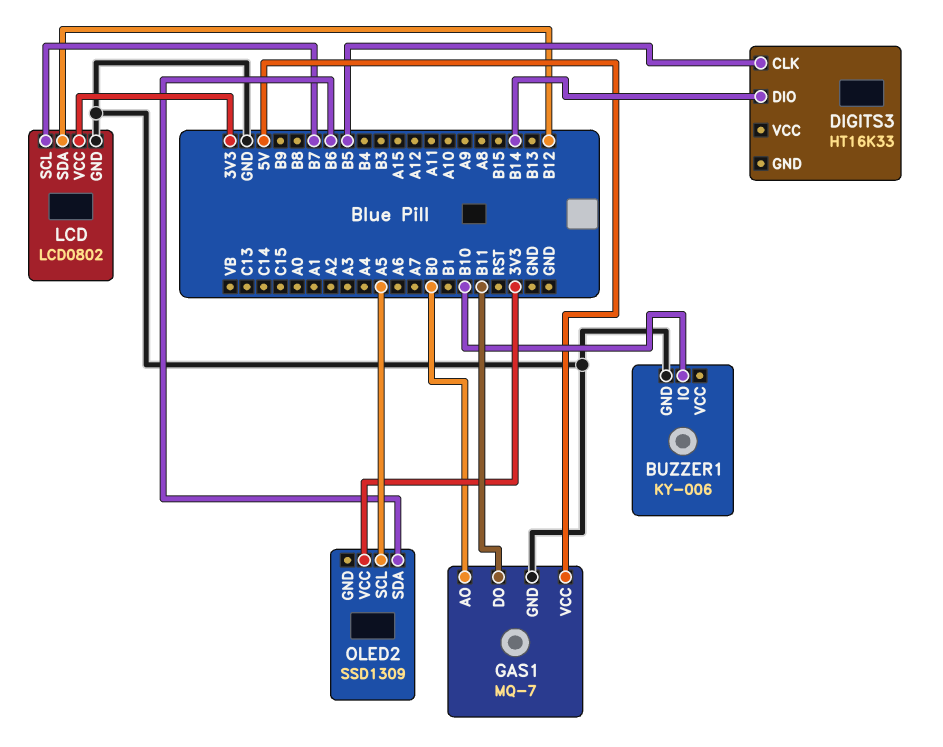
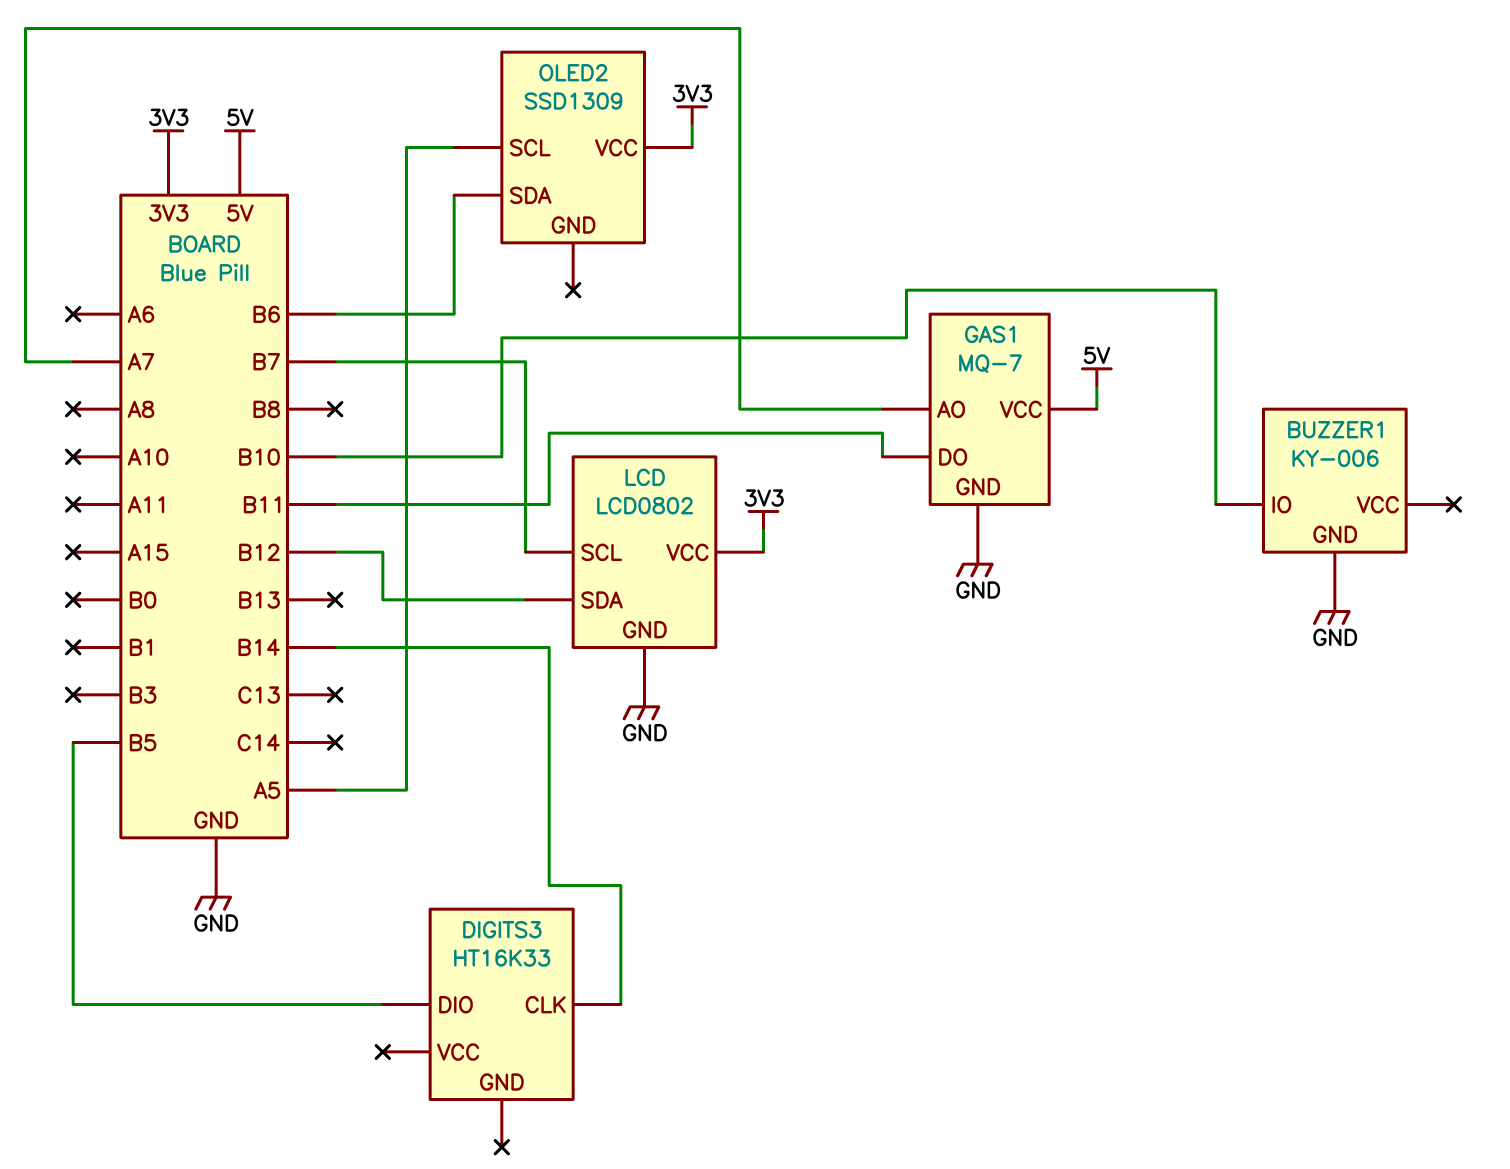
DIGITS3 pin CLK: B5 -> B14
DIGITS3 pin DIO: B14 -> B5
GAS1 pin AO: B0 -> A7

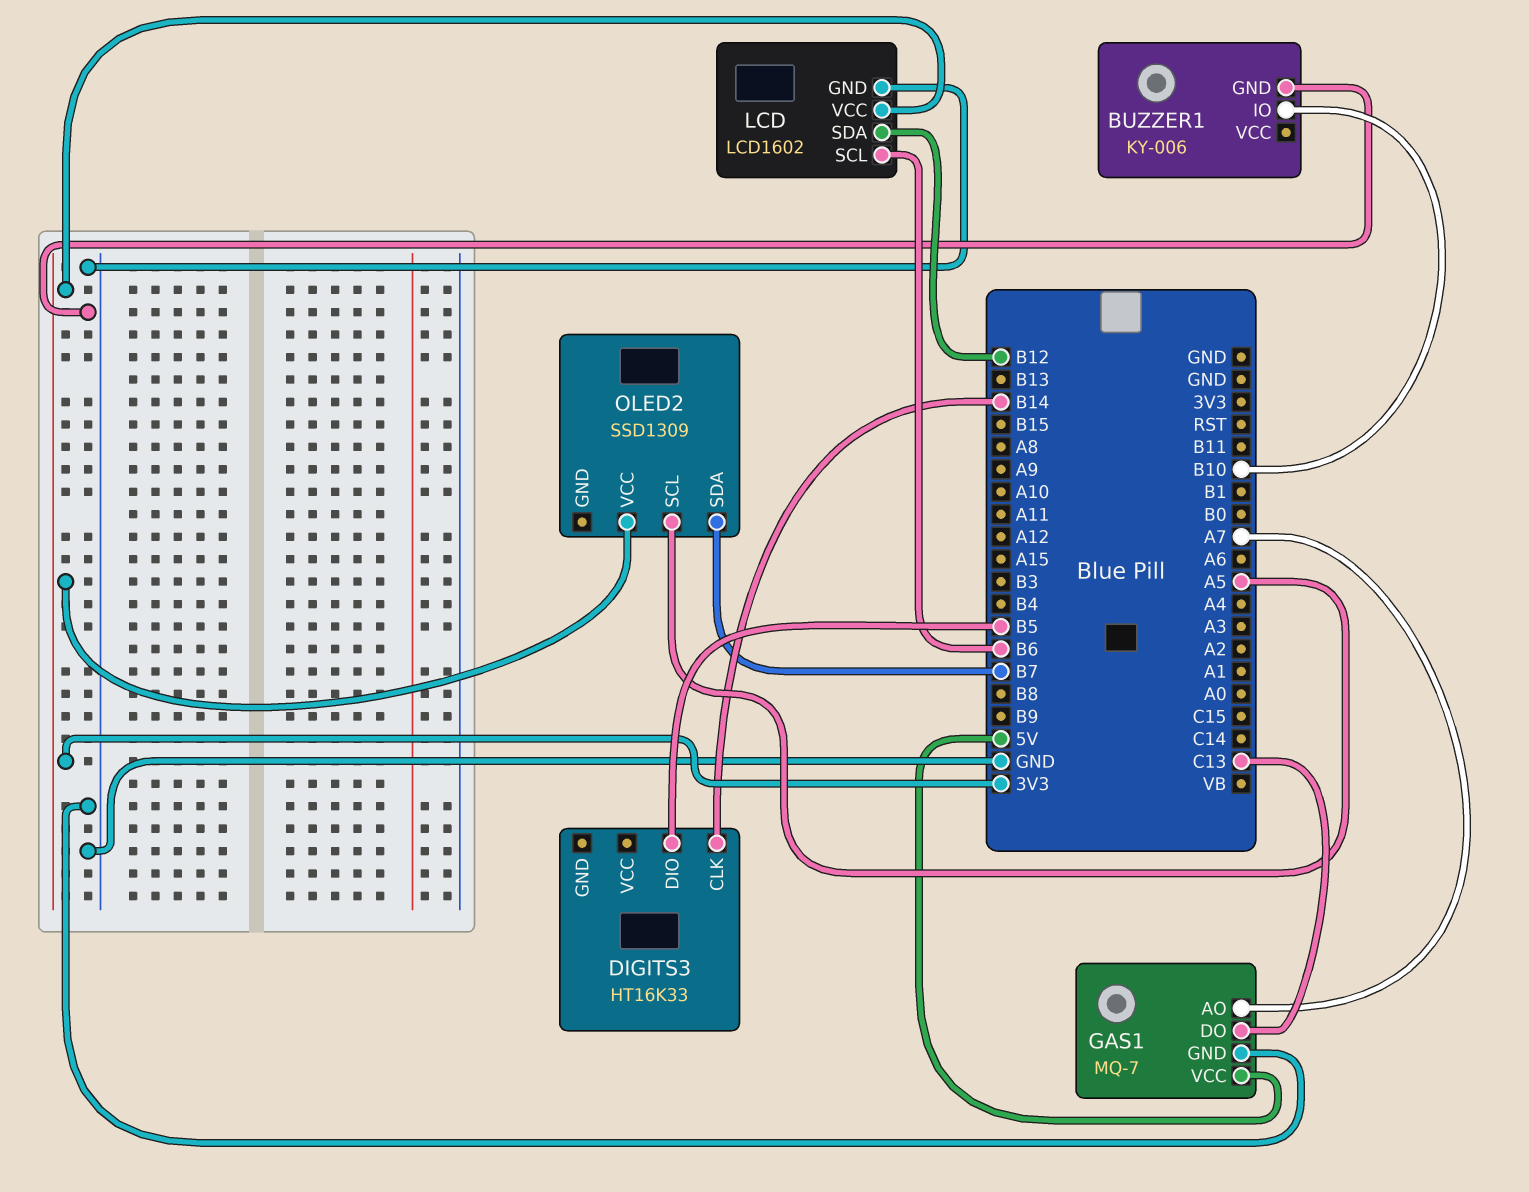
GAS1 pin DO: B11 -> C13
LCD: LCD0802 -> LCD1602
LCD pin SCL: B7 -> B6
OLED2 pin SDA: B6 -> B7

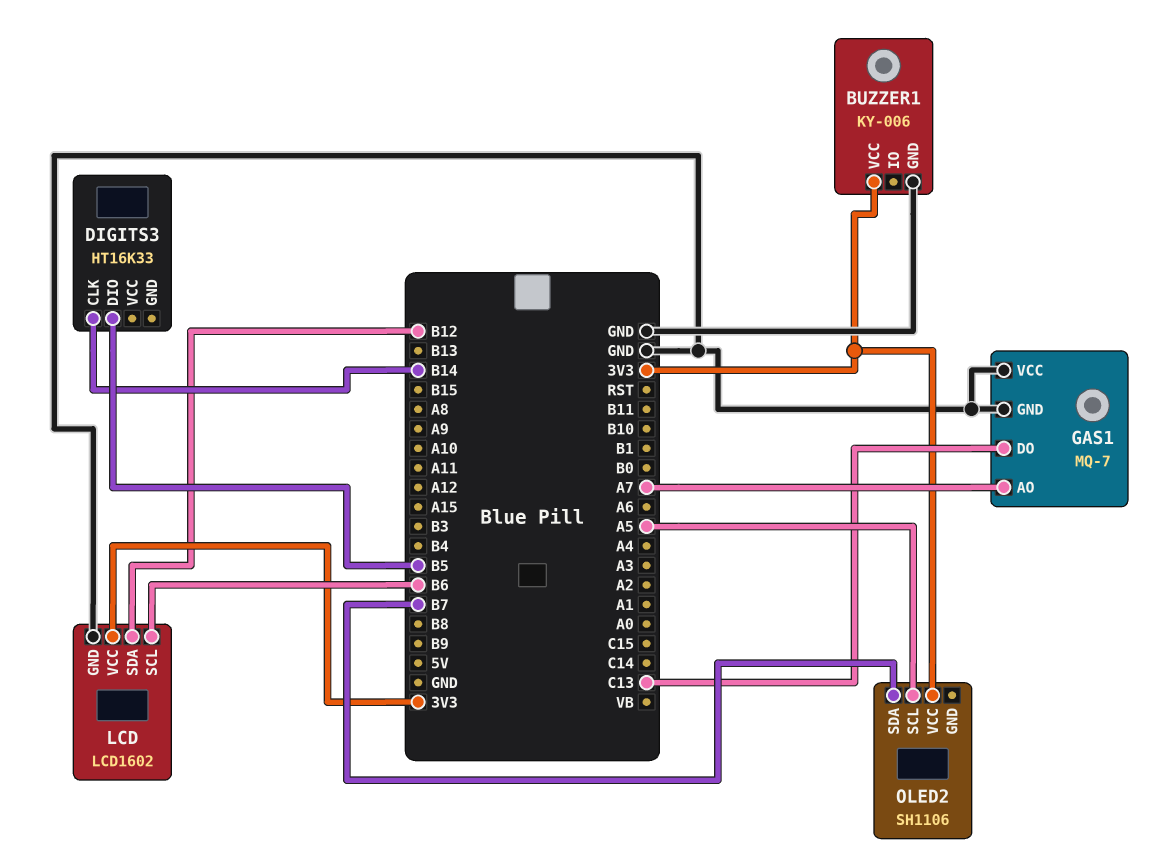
BUZZER1 pin IO: B10 -> none
BUZZER1 pin VCC: none -> 3V3
GAS1 pin VCC: 5V -> GND
OLED2: SSD1309 -> SH1106

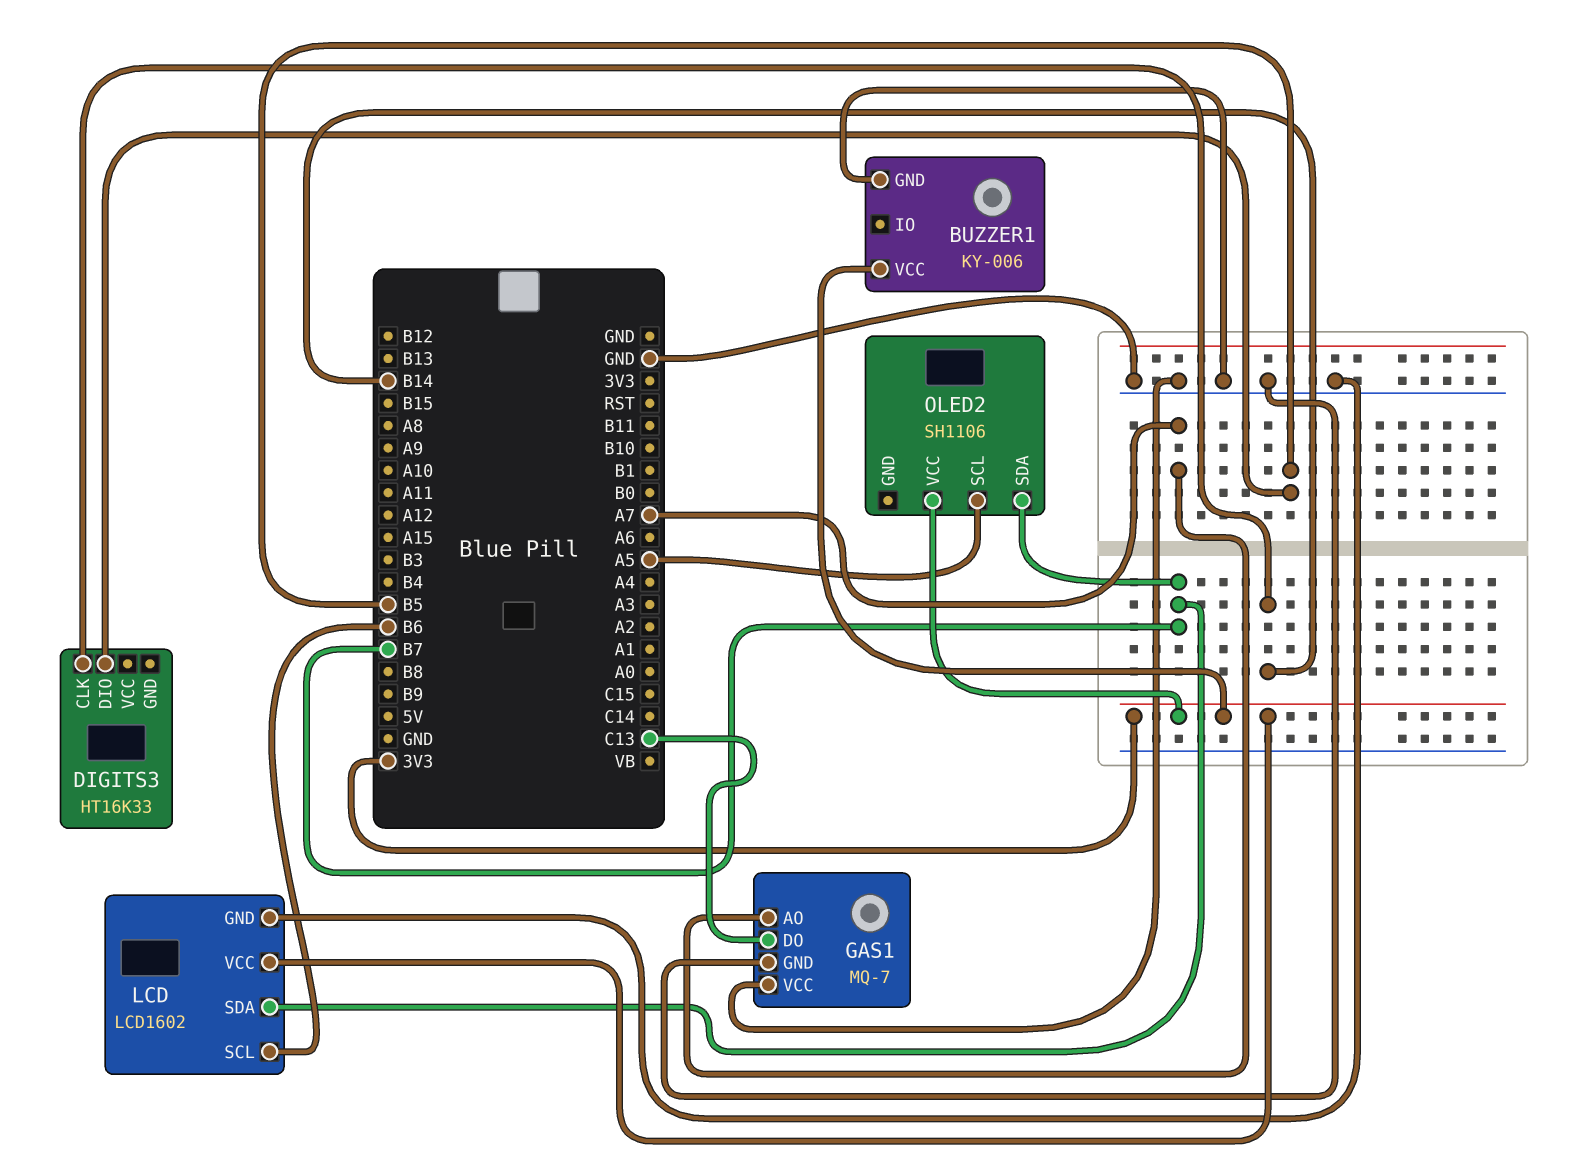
LCD pin SDA: B12 -> B7

